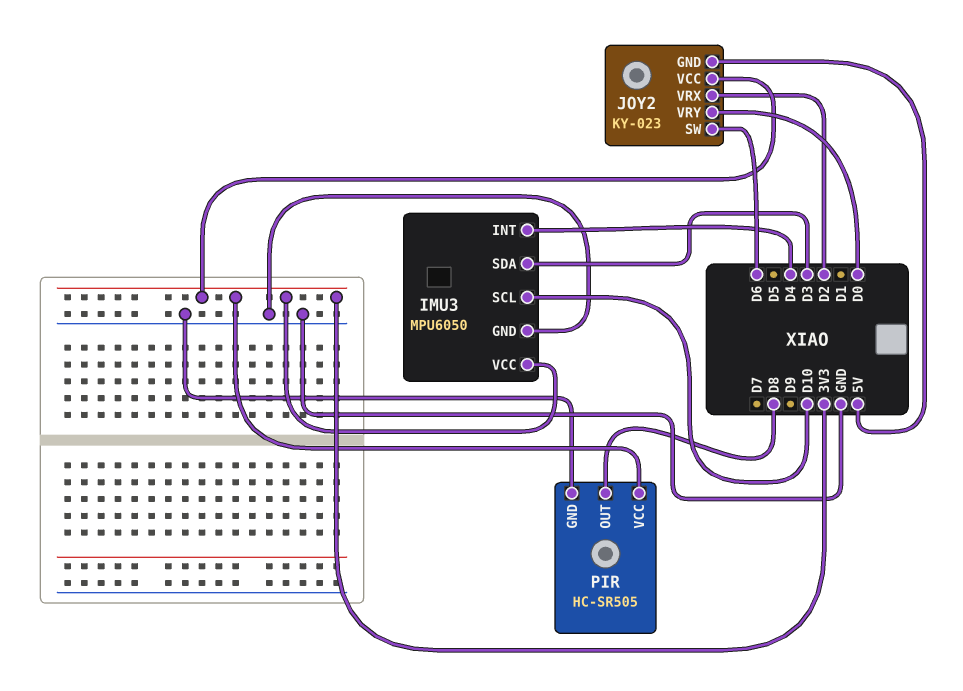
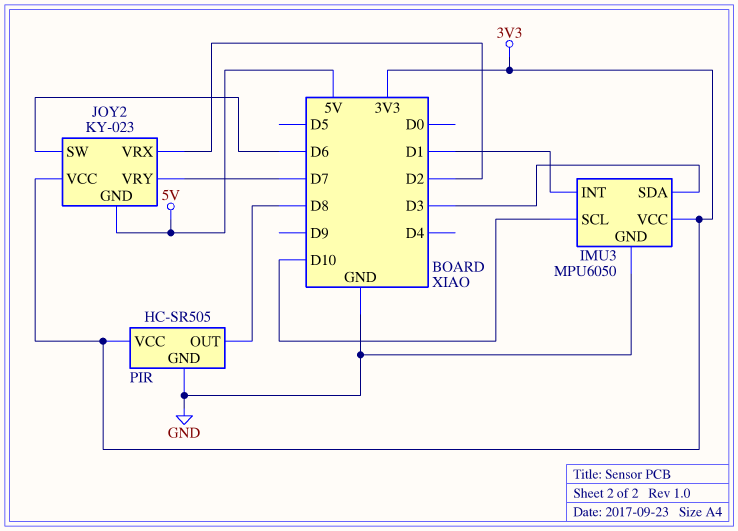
IMU3 pin INT: D4 -> D1
JOY2 pin VRY: D0 -> D7

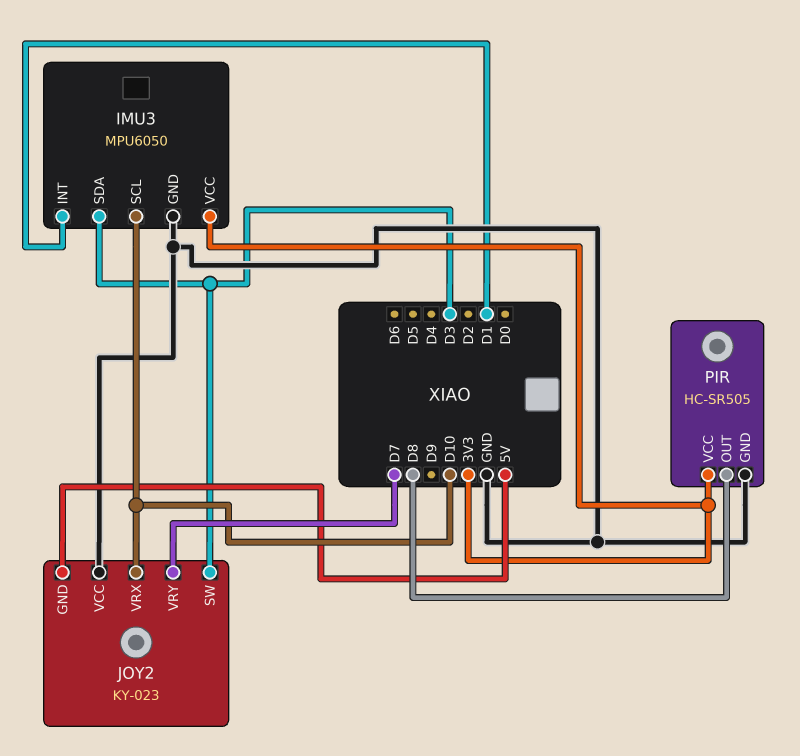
JOY2 pin SW: D6 -> D3
JOY2 pin VCC: 3V3 -> GND
JOY2 pin VRX: D2 -> D10

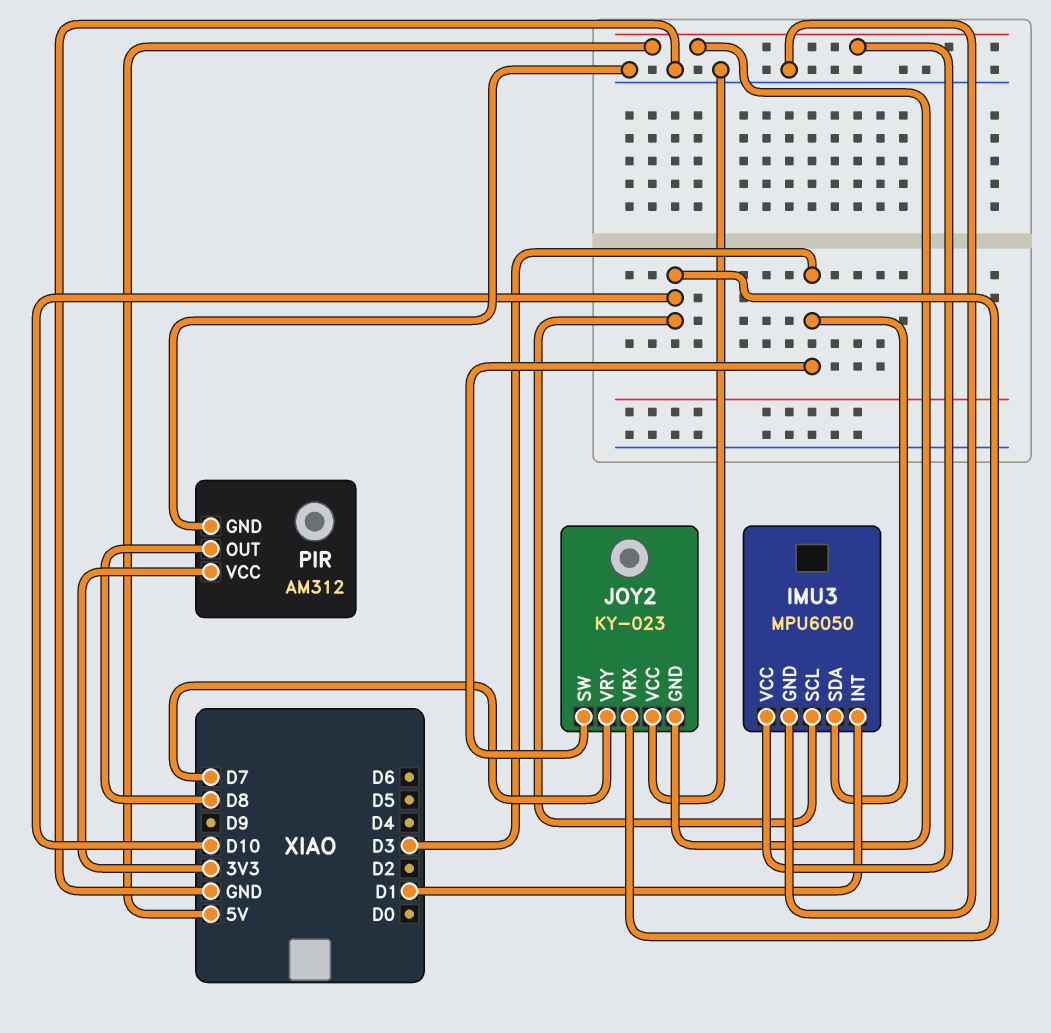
IMU3 pin VCC: 3V3 -> 5V
PIR: HC-SR505 -> AM312

